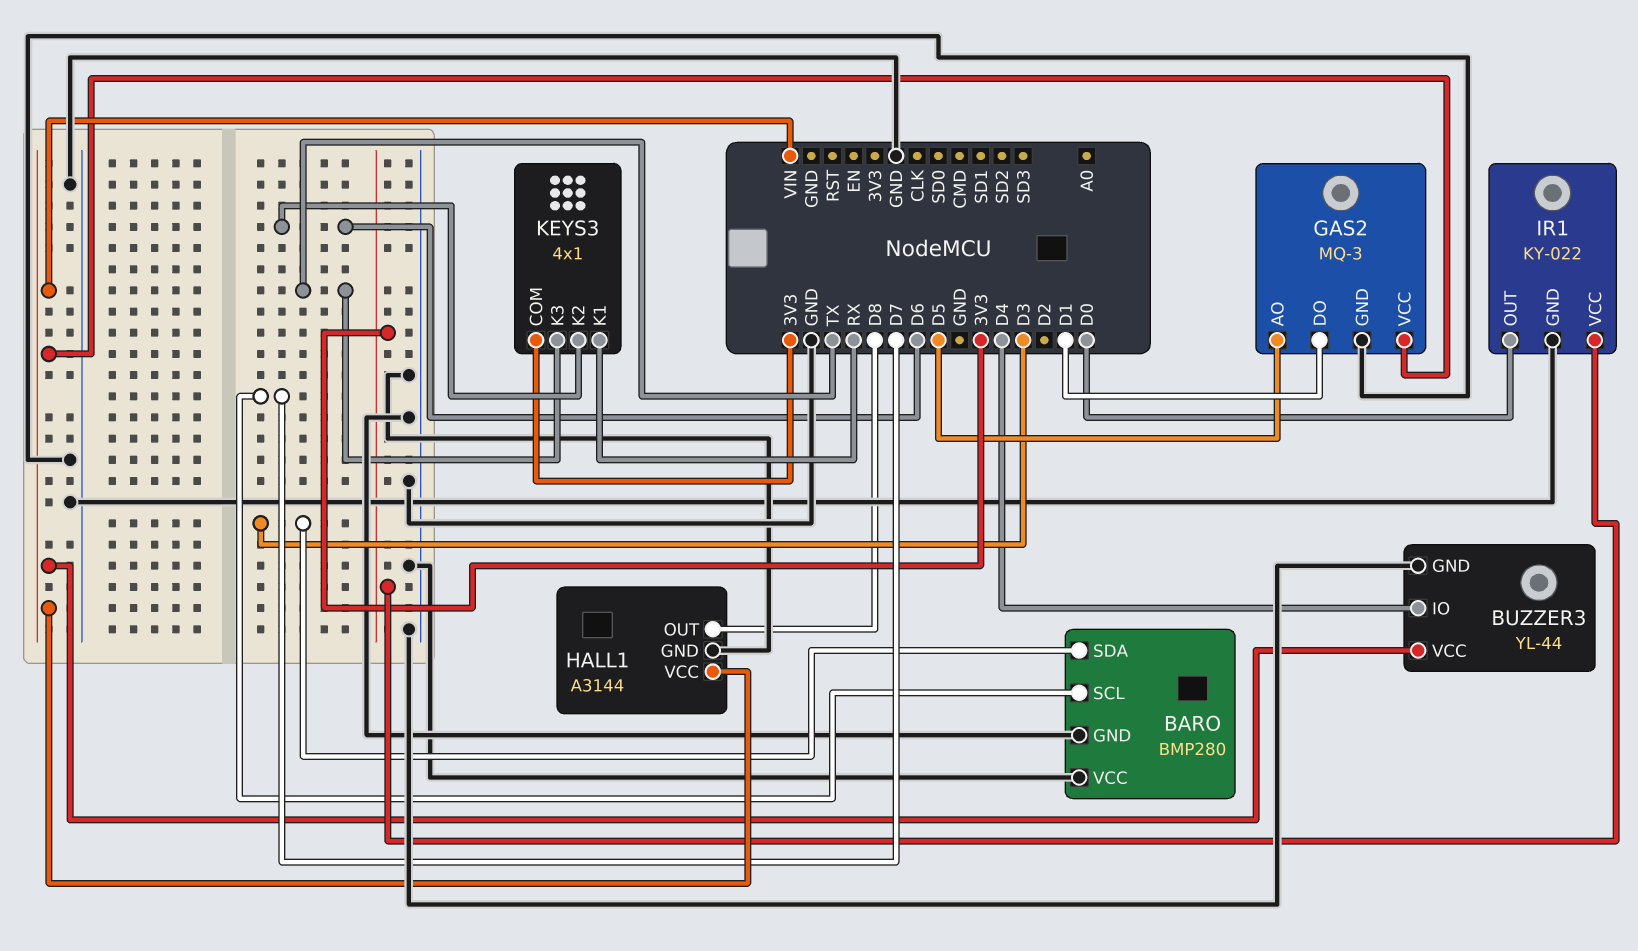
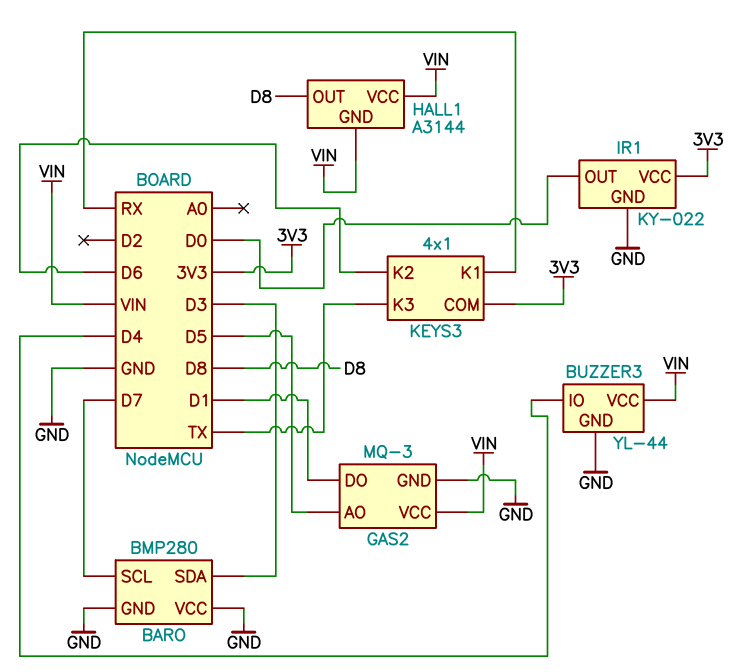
HALL1 pin GND: GND -> VIN

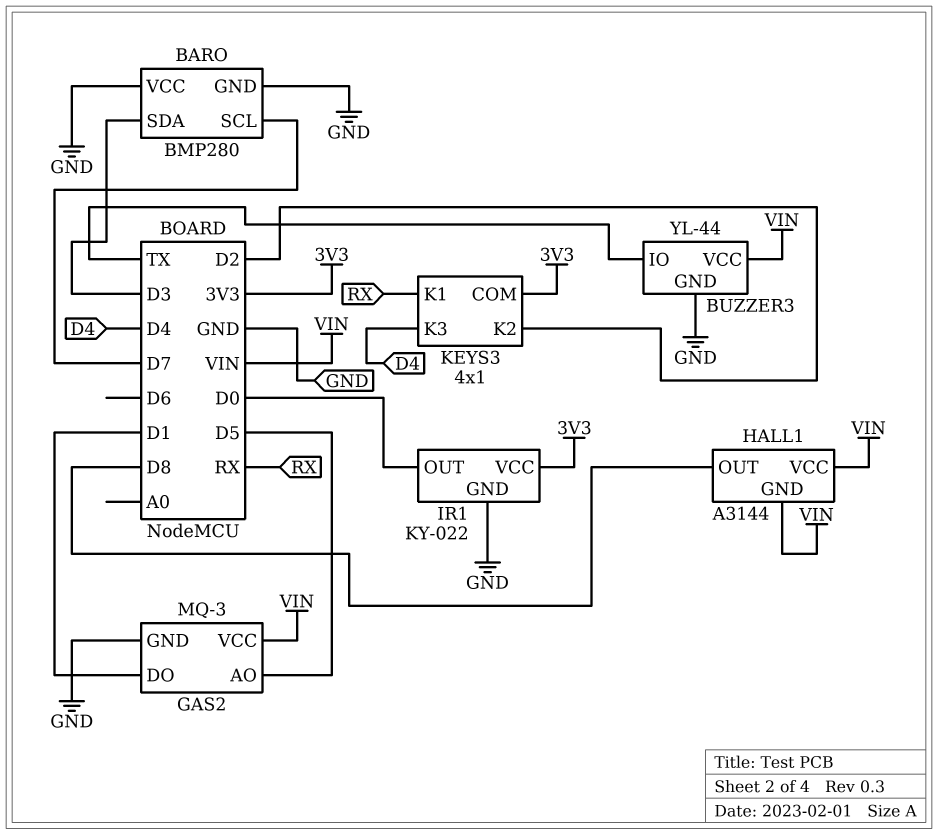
BUZZER3 pin IO: D4 -> TX
KEYS3 pin K2: D6 -> D2
KEYS3 pin K3: TX -> D4

